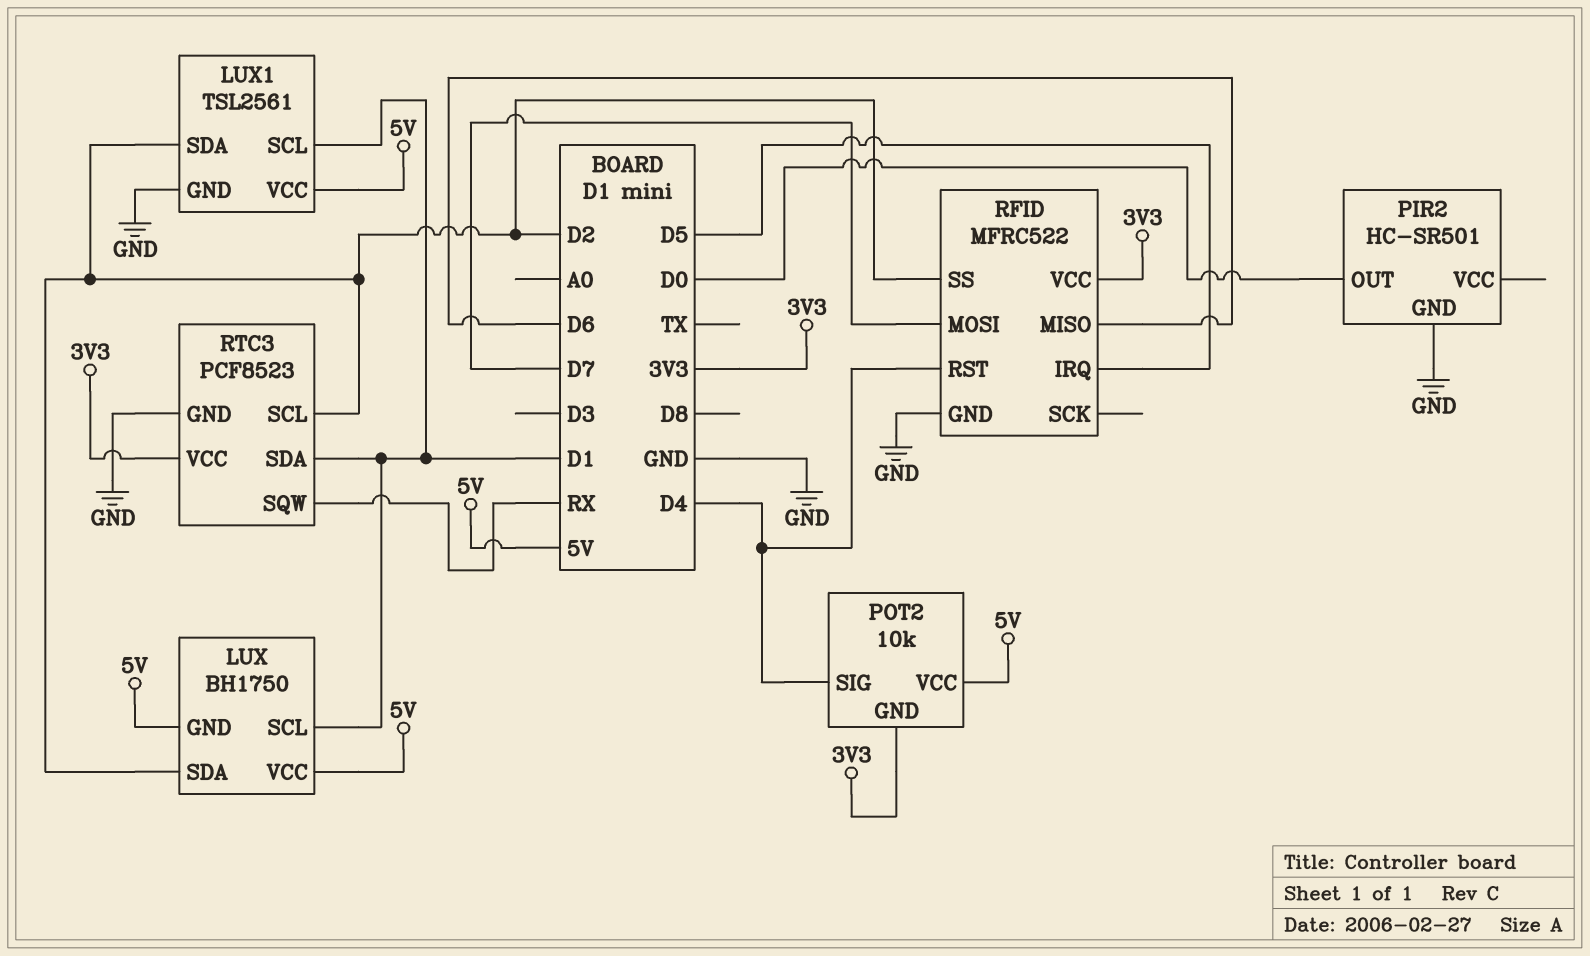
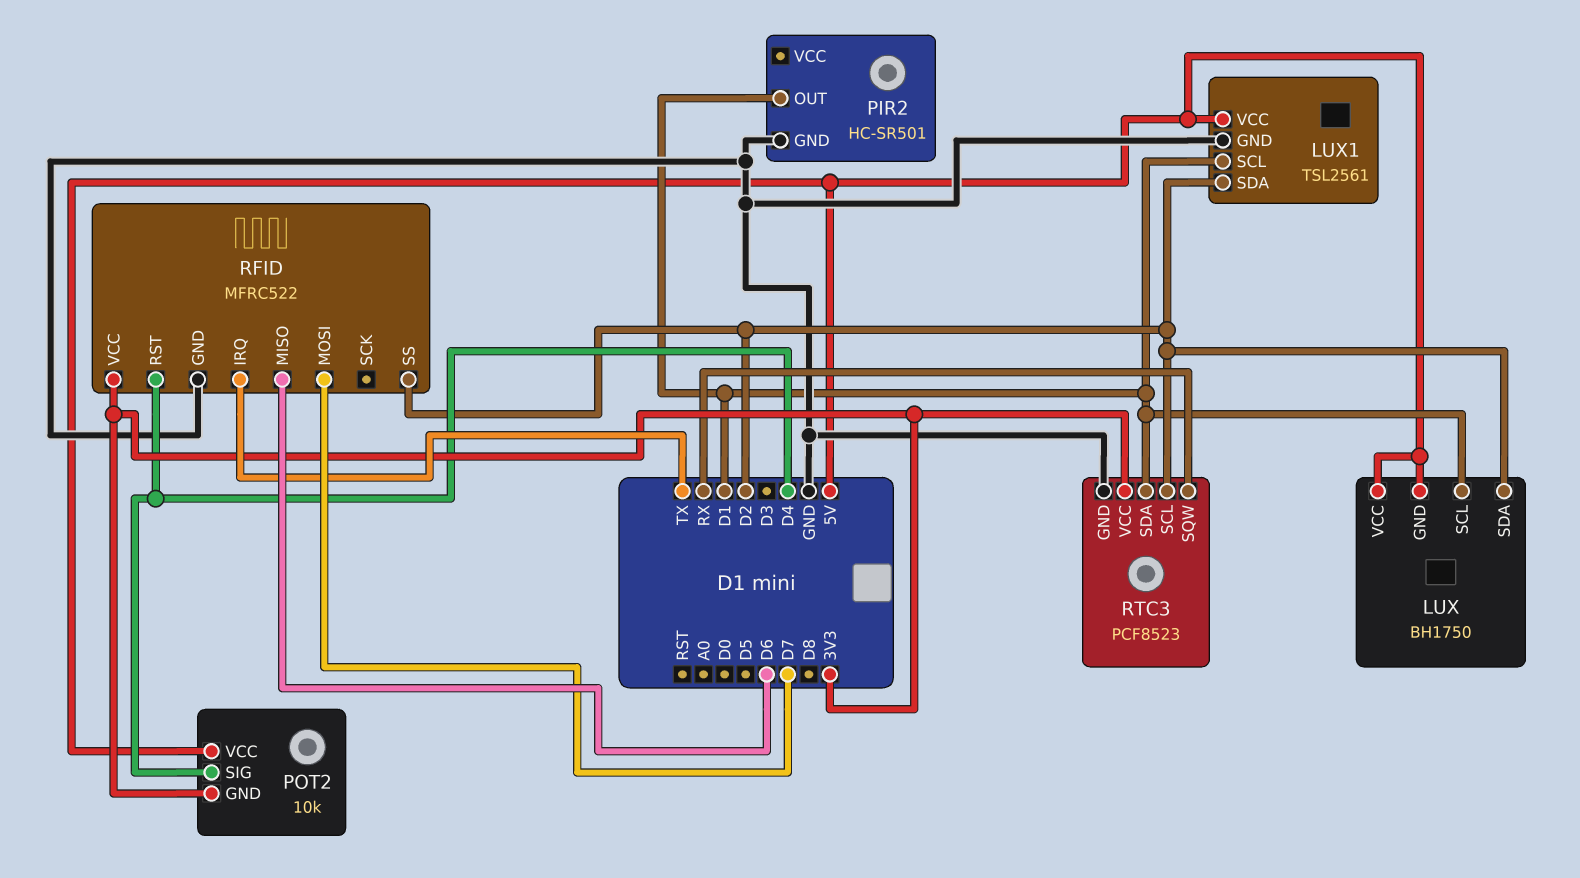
PIR2 pin OUT: D0 -> D1
RFID pin IRQ: D5 -> TX

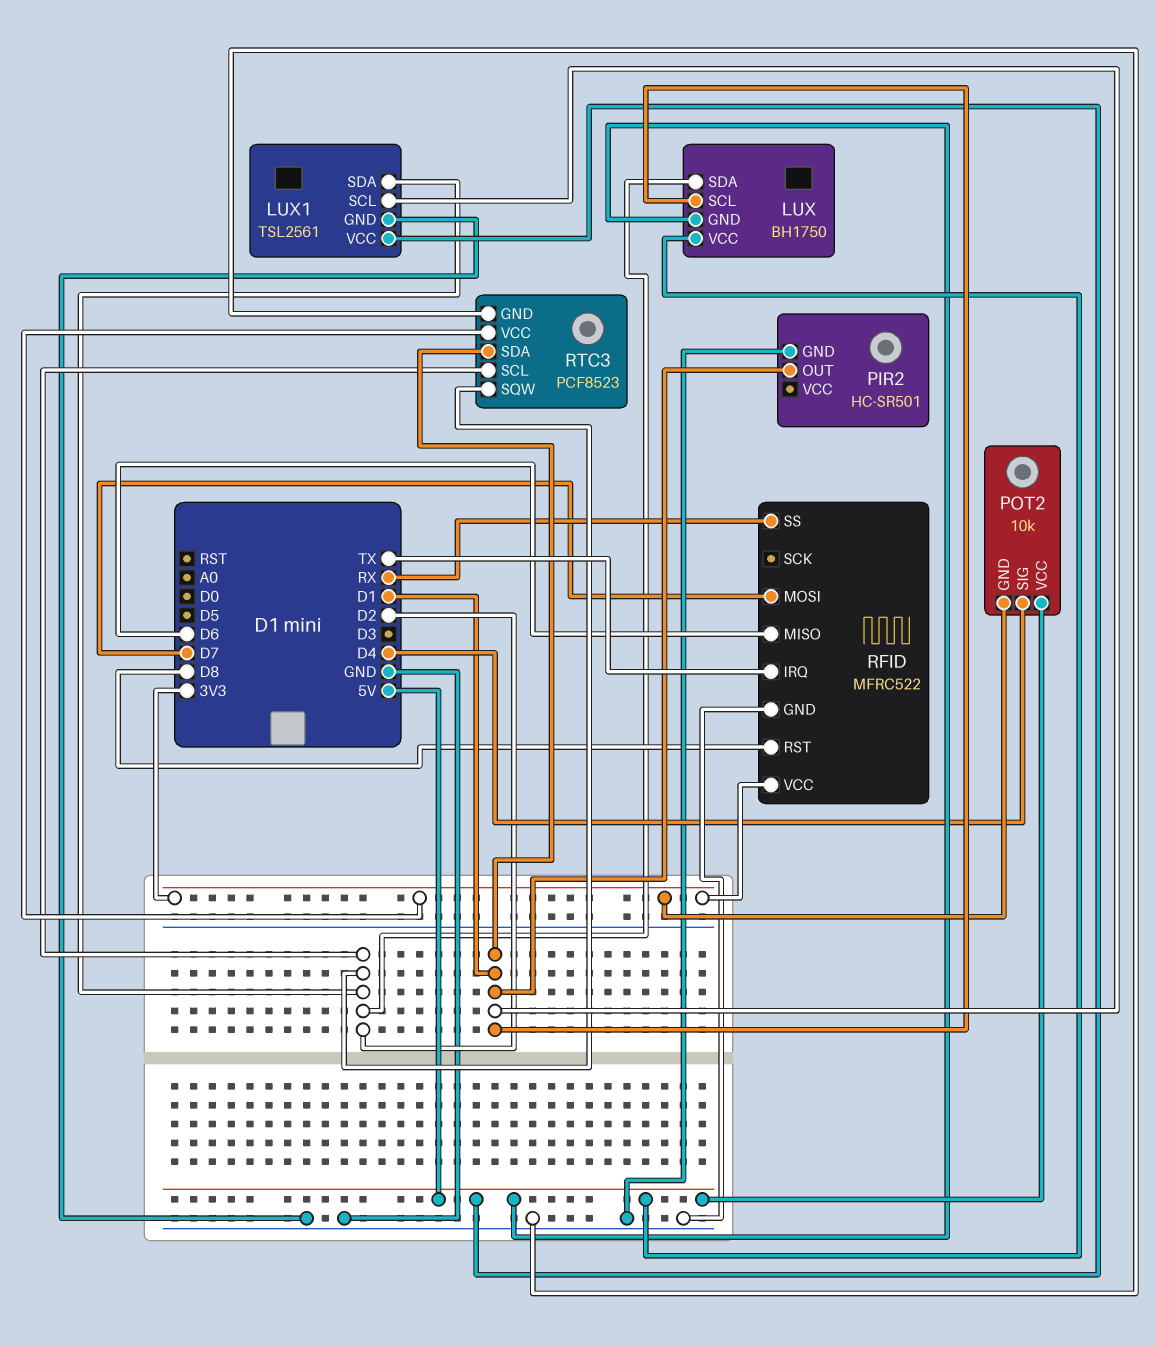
RFID pin RST: D4 -> D8
RFID pin SS: D2 -> RX
RTC3 pin SQW: RX -> D2

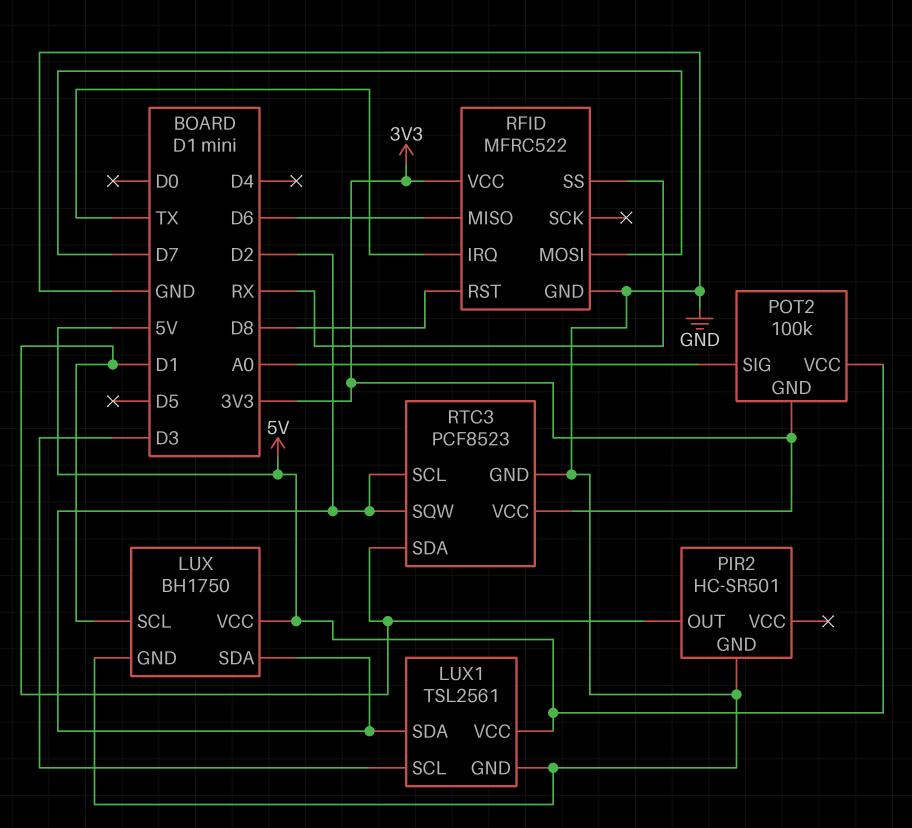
LUX pin GND: 5V -> GND
LUX1 pin SCL: D1 -> D3
POT2: 10k -> 100k
POT2 pin SIG: D4 -> A0

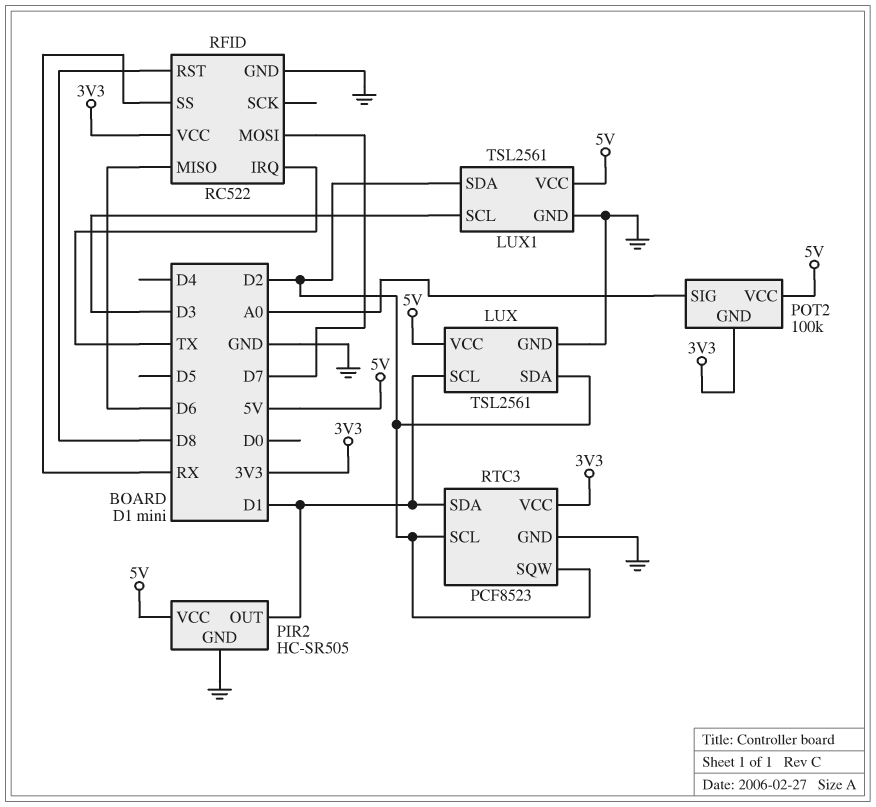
LUX: BH1750 -> TSL2561
PIR2: HC-SR501 -> HC-SR505
PIR2 pin VCC: none -> 5V
RFID: MFRC522 -> RC522

